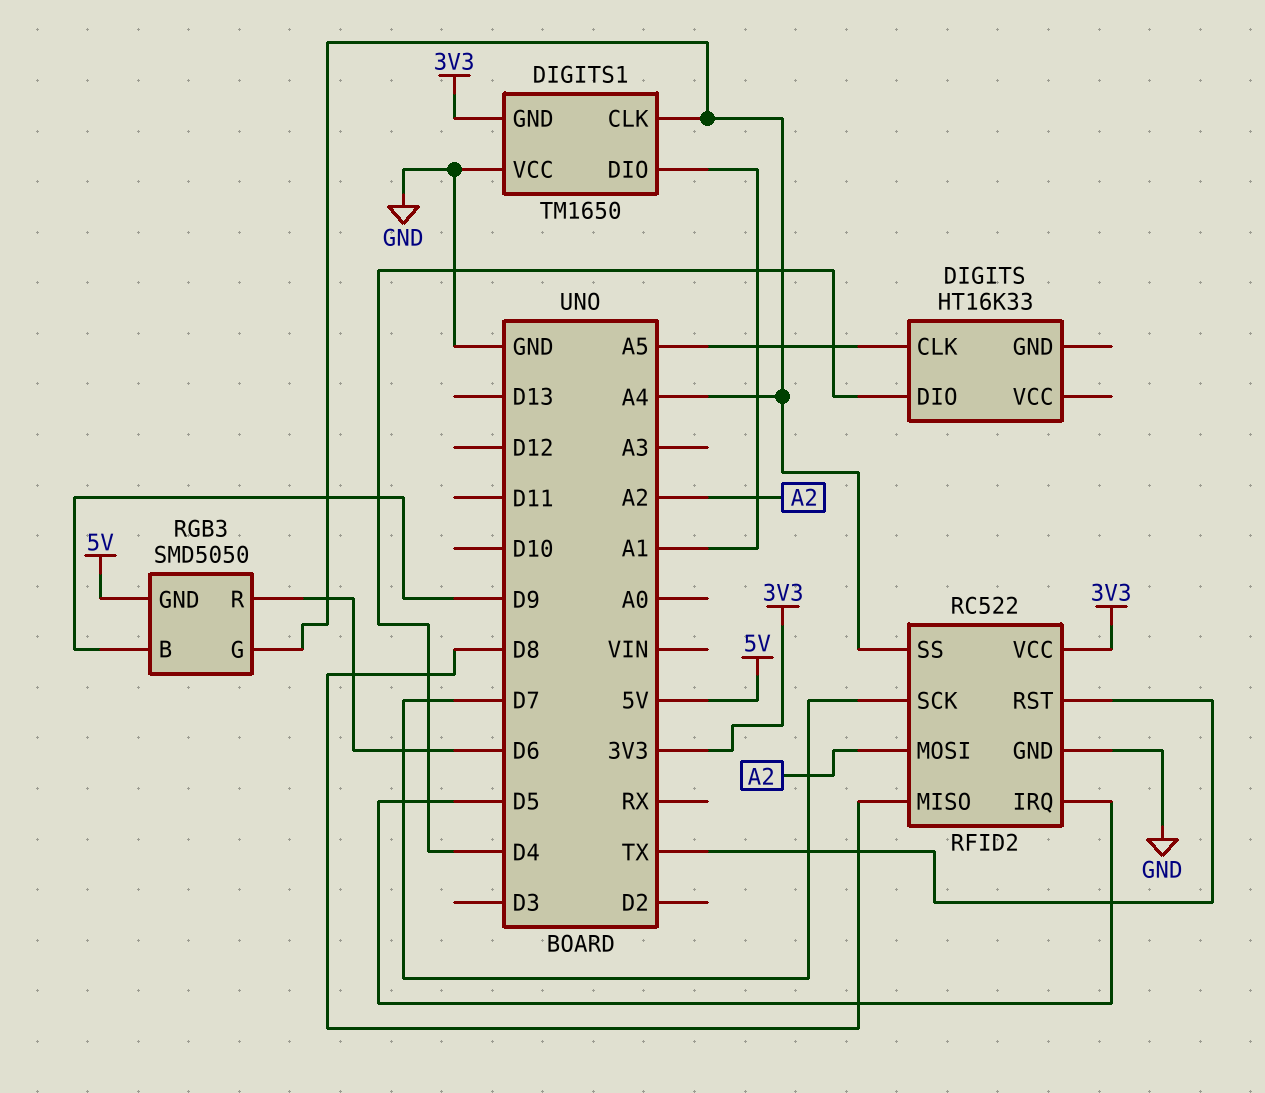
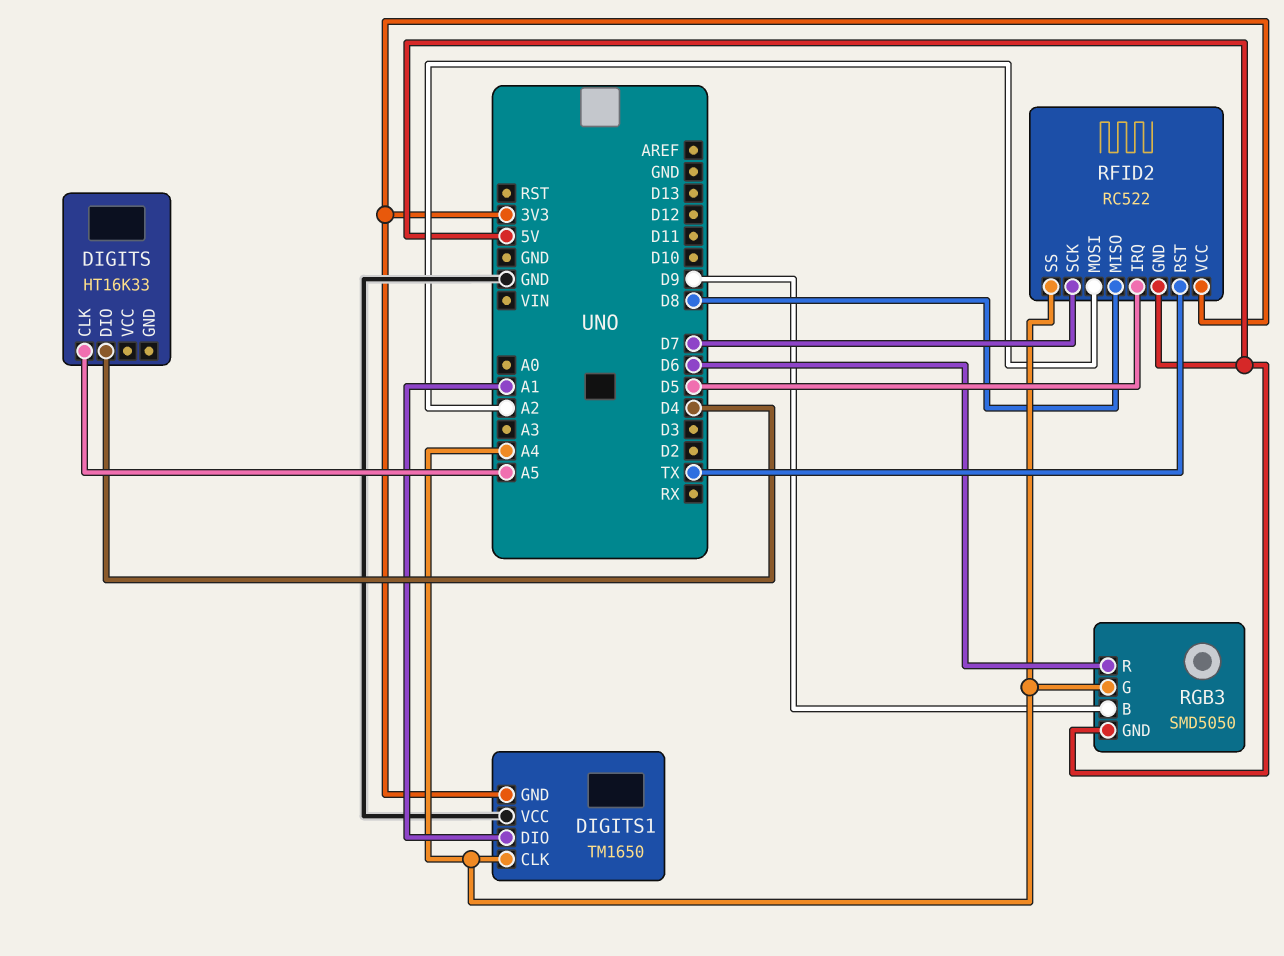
RFID2 pin GND: GND -> 5V

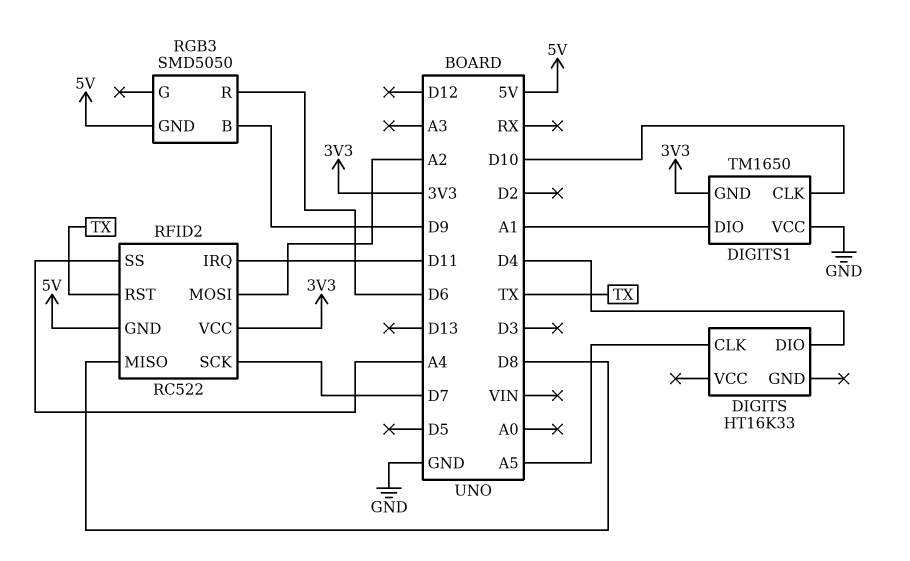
DIGITS1 pin CLK: A4 -> D10
RFID2 pin IRQ: D5 -> D11
RGB3 pin G: A4 -> none

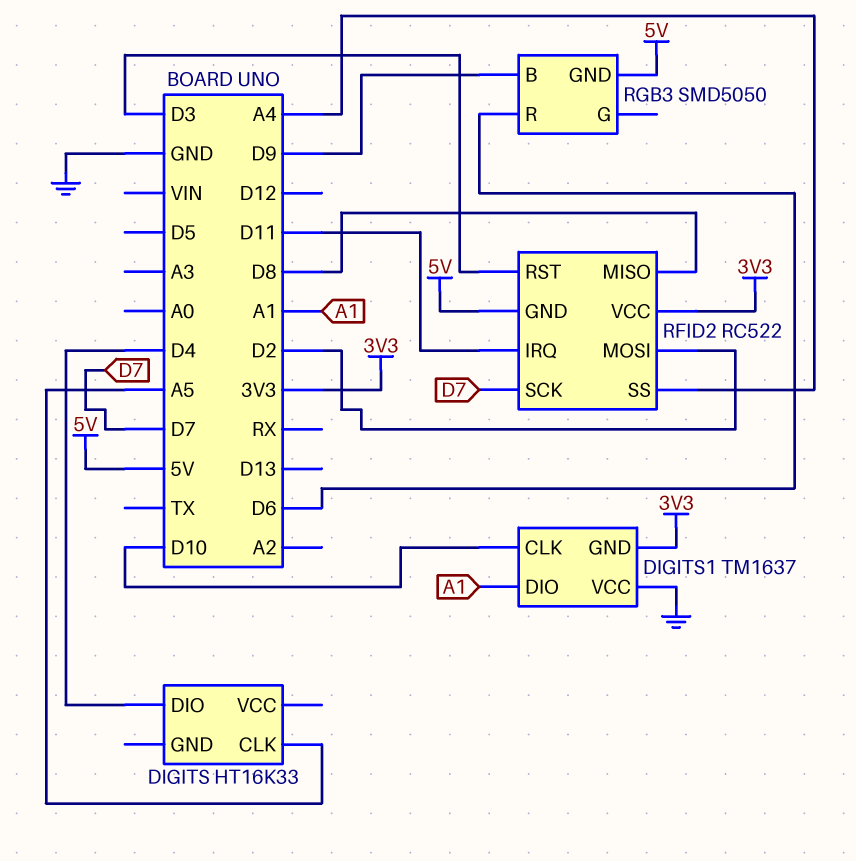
DIGITS1: TM1650 -> TM1637
RFID2 pin MOSI: A2 -> D2
RFID2 pin RST: TX -> D3

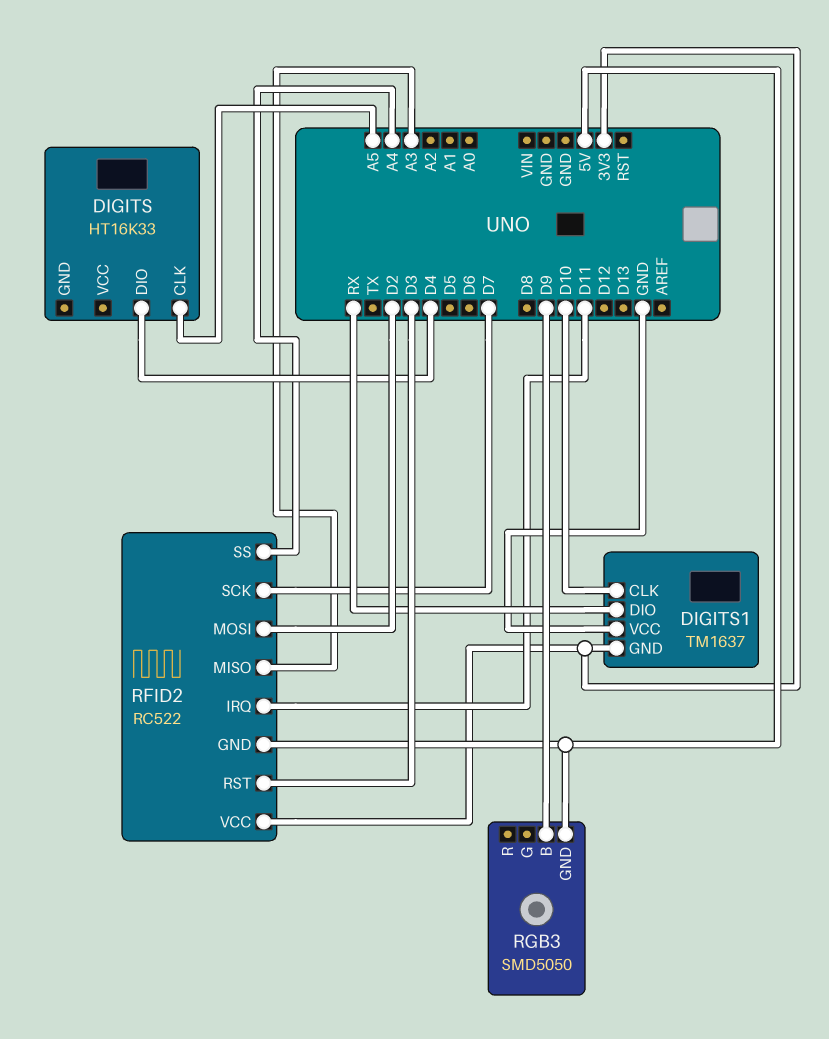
DIGITS1 pin DIO: A1 -> RX
RFID2 pin MISO: D8 -> A3
RGB3 pin R: D6 -> none

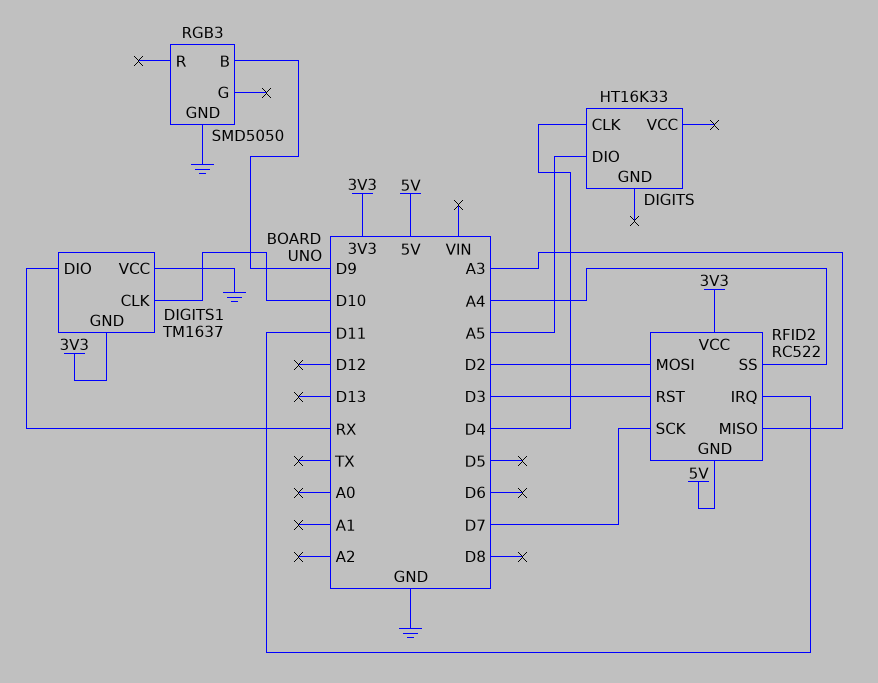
DIGITS pin CLK: A5 -> D4
DIGITS pin DIO: D4 -> A5
RGB3 pin GND: 5V -> GND

